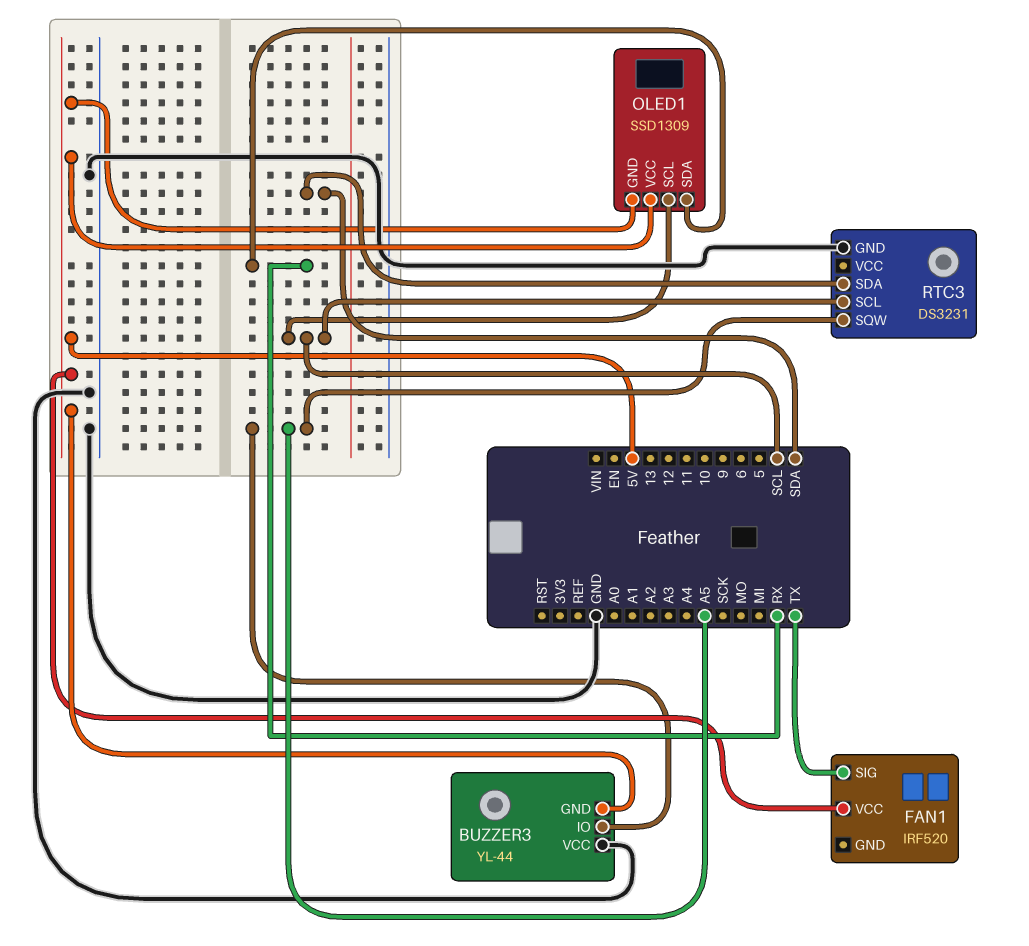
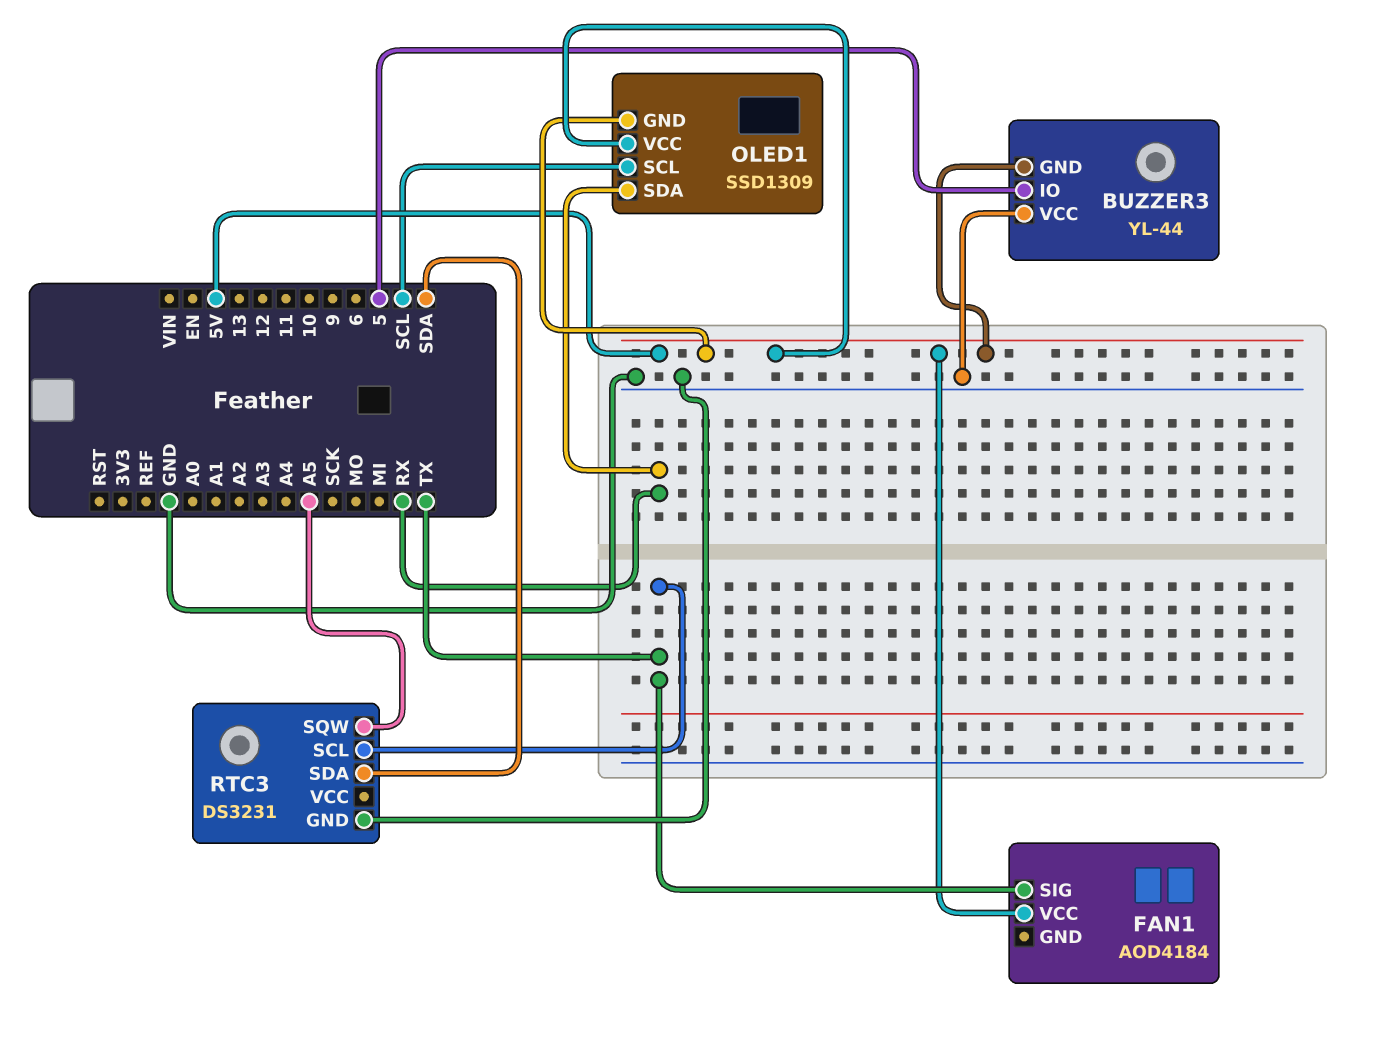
BUZZER3 pin IO: A5 -> 5
FAN1: IRF520 -> AOD4184
RTC3 pin SCL: SCL -> TX

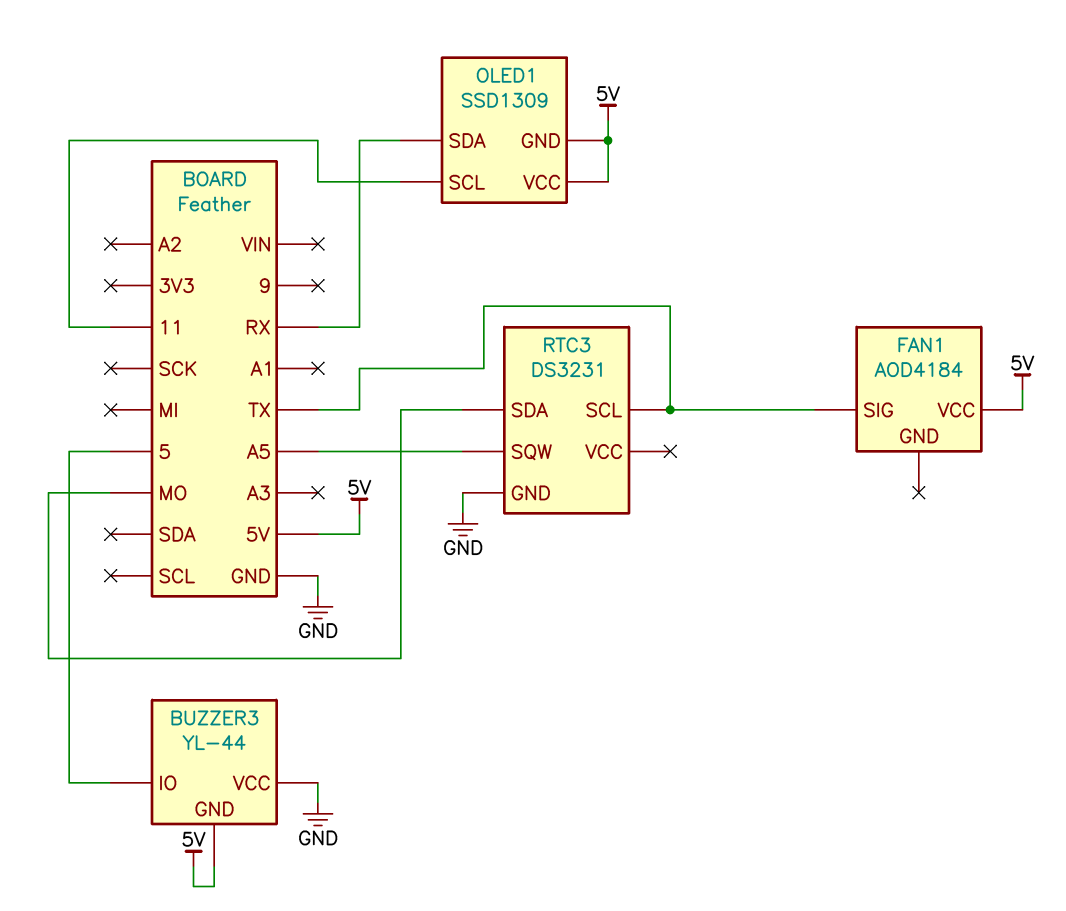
OLED1 pin SCL: SCL -> 11
RTC3 pin SDA: SDA -> MO

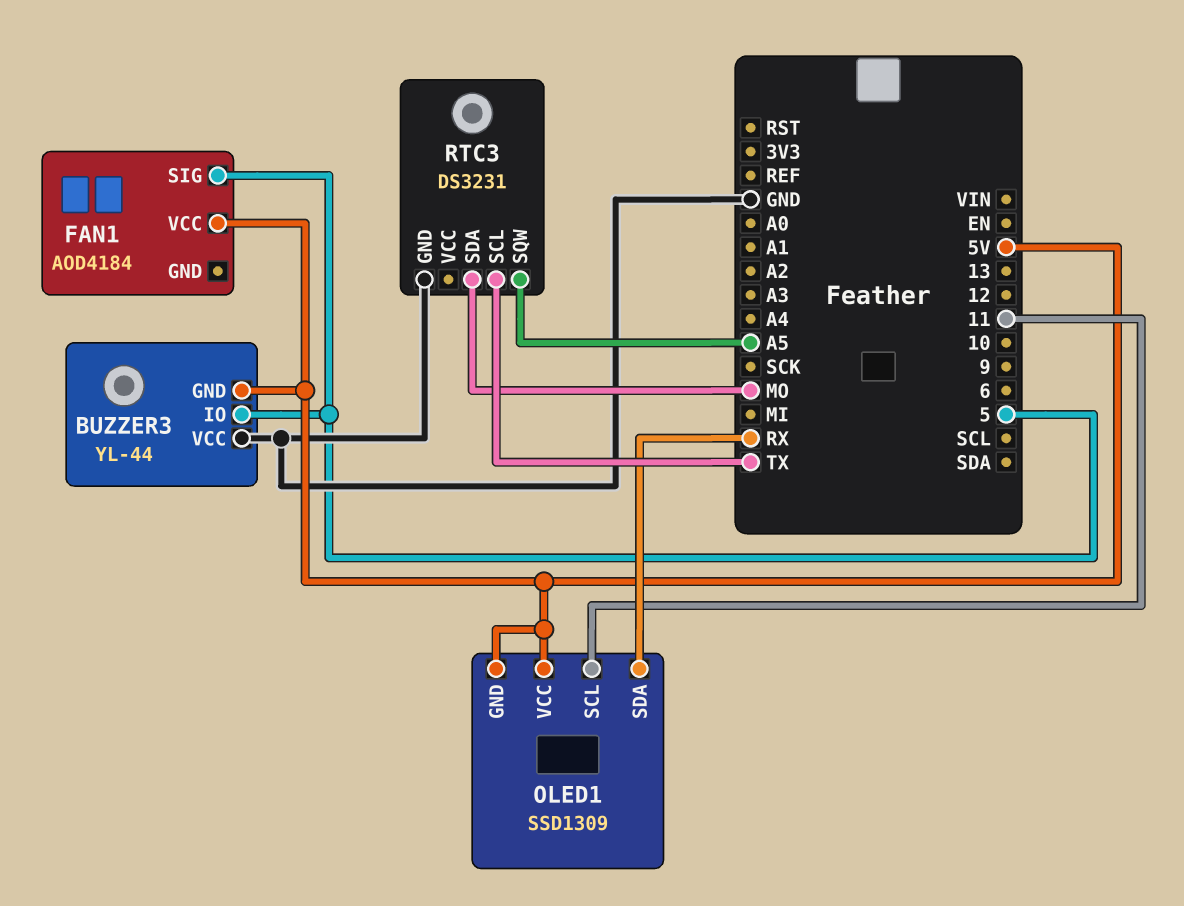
FAN1 pin SIG: TX -> 5

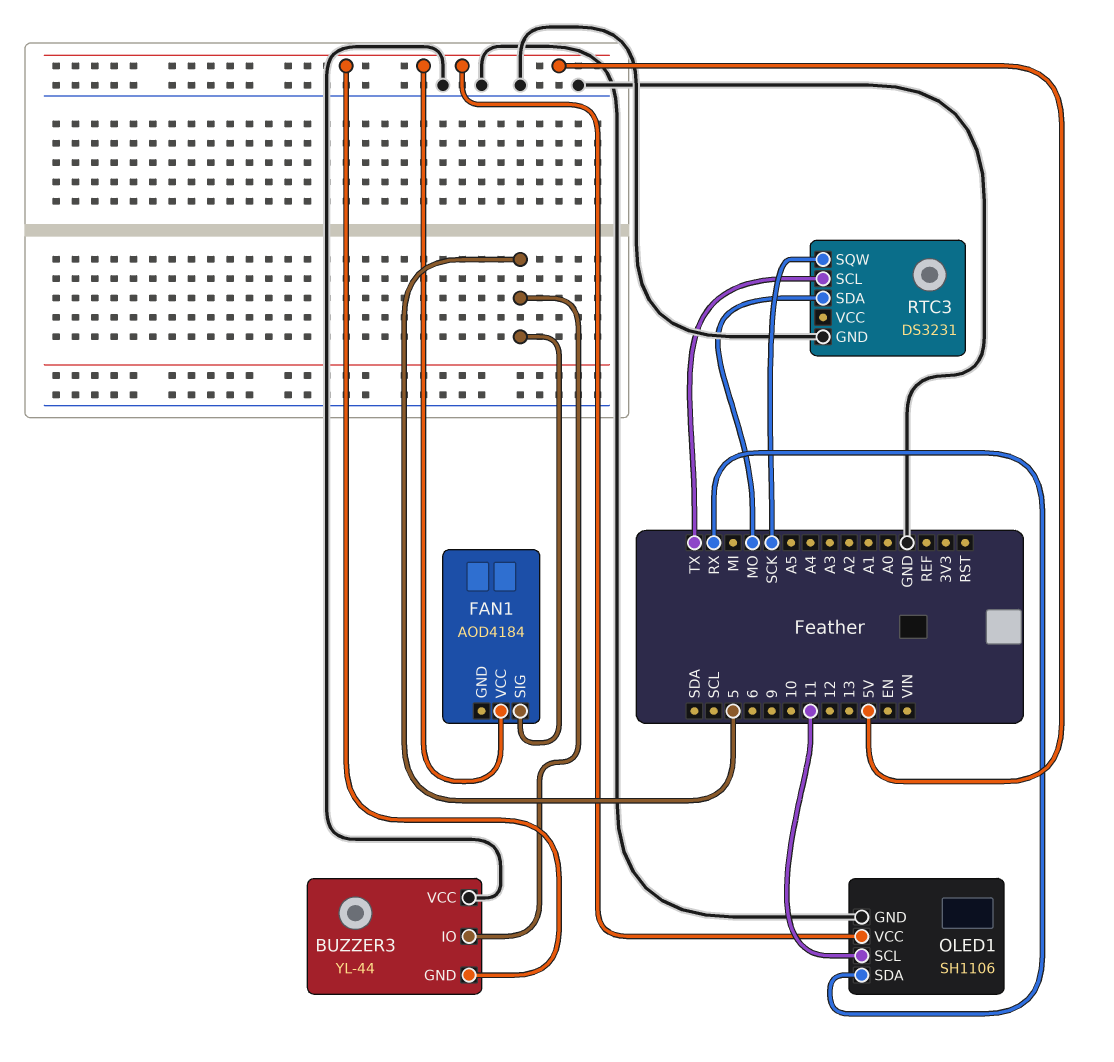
OLED1: SSD1309 -> SH1106
OLED1 pin GND: 5V -> GND
RTC3 pin SQW: A5 -> SCK

